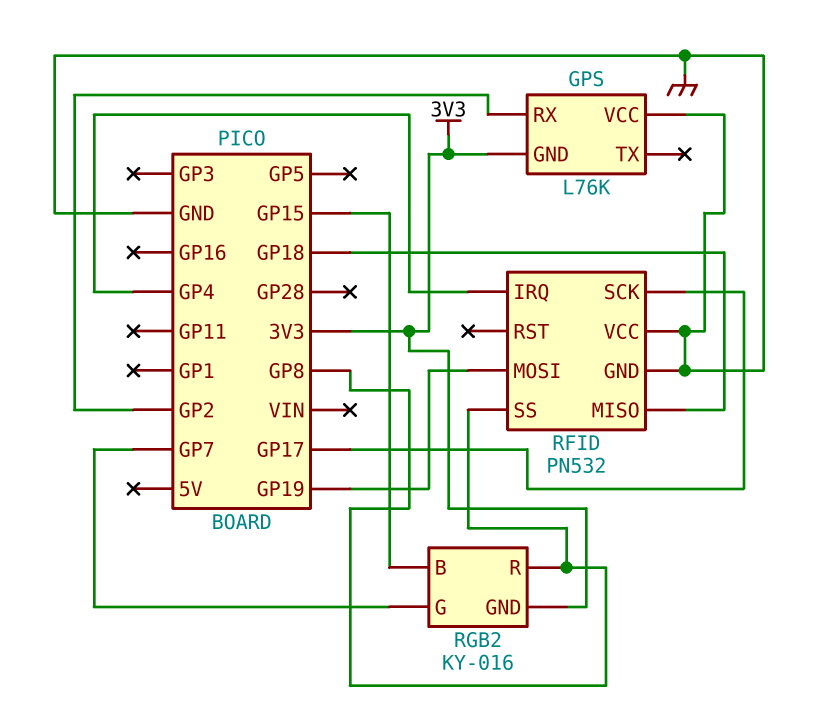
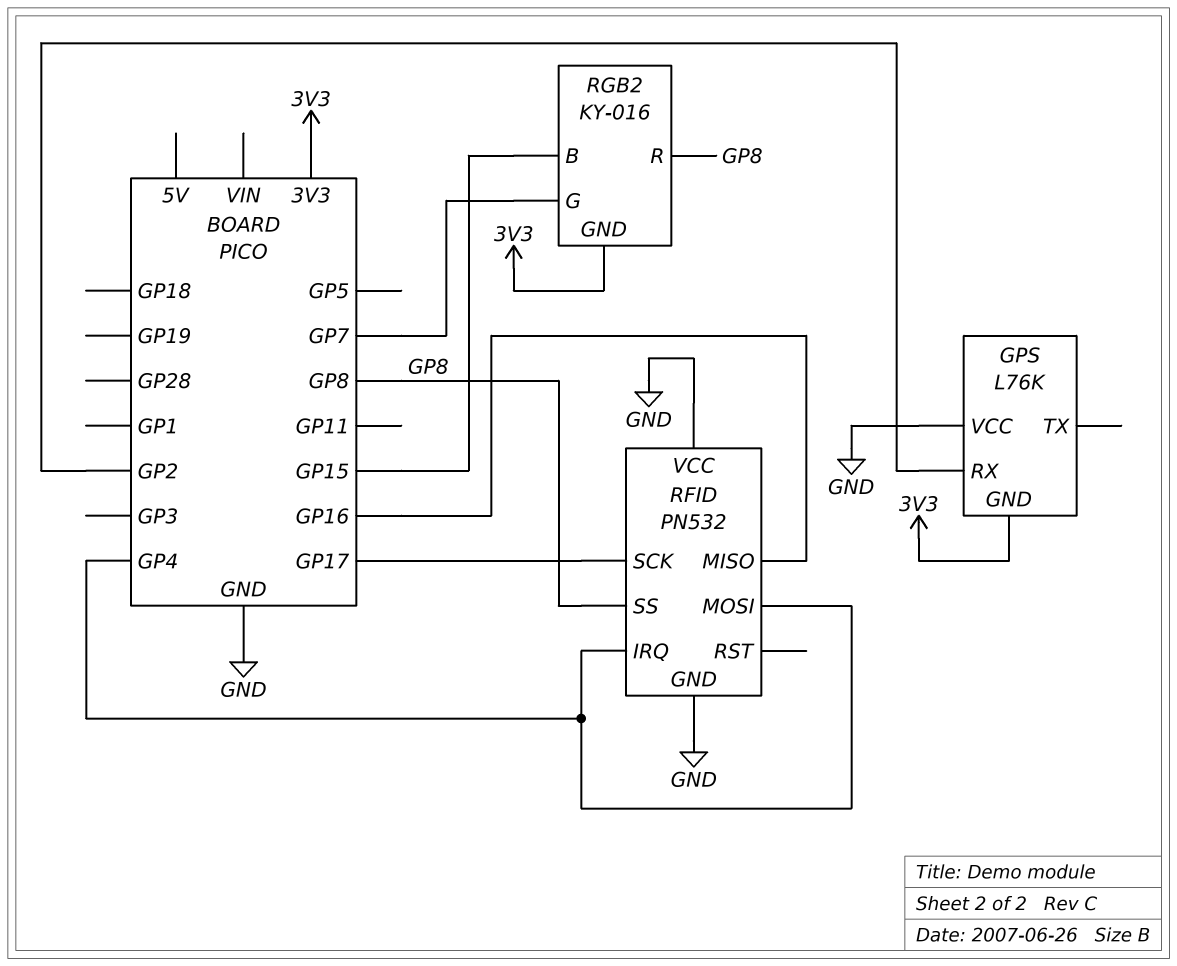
RFID pin MISO: GP18 -> GP16
RFID pin MOSI: GP19 -> GP4

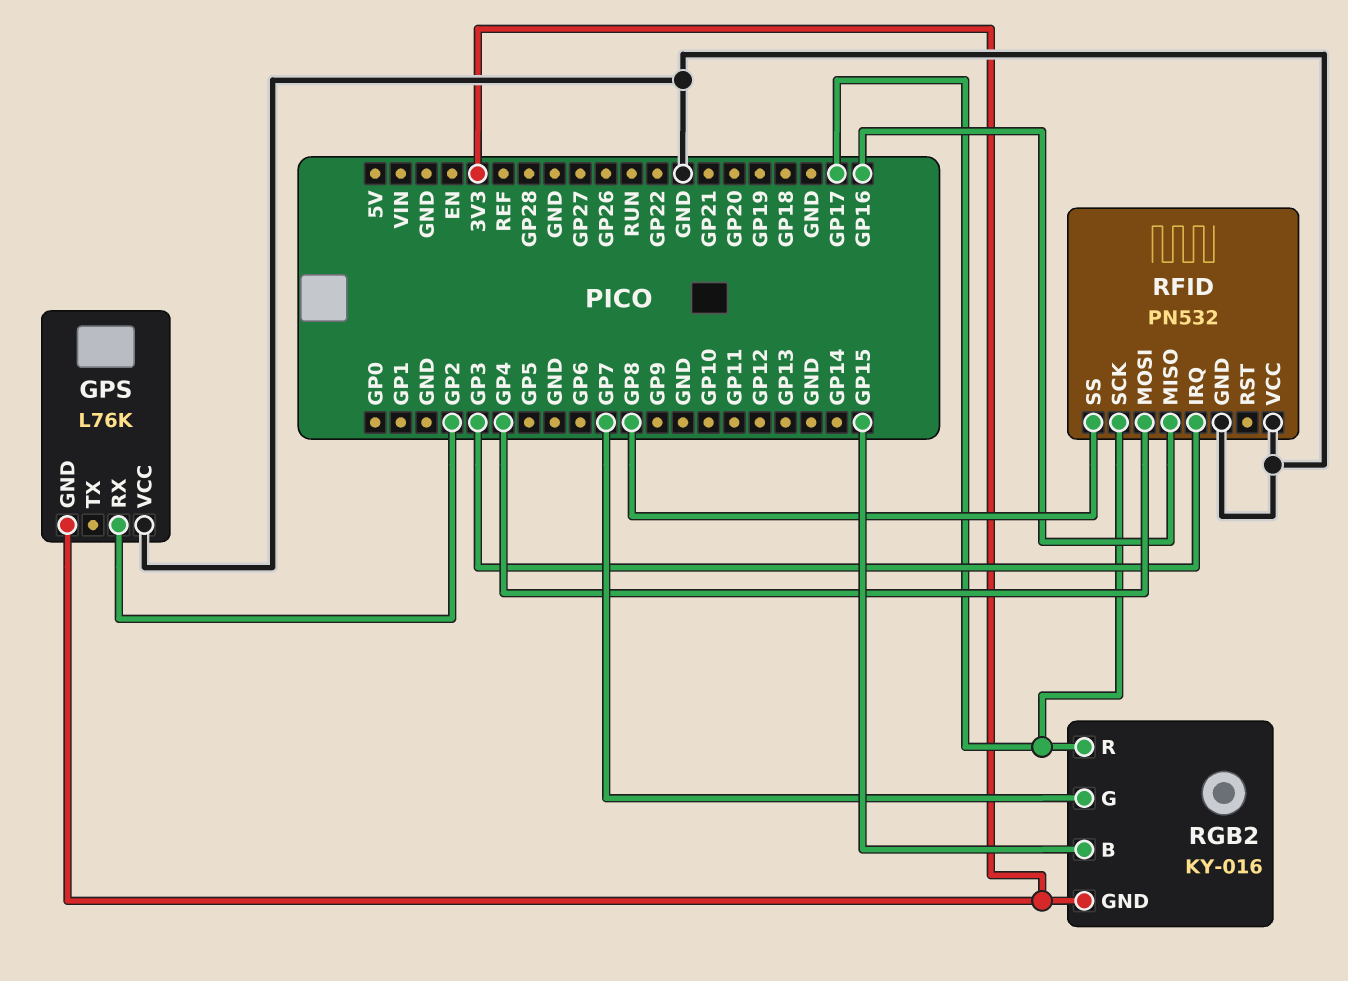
RFID pin IRQ: GP4 -> GP3
RGB2 pin R: GP8 -> GP17

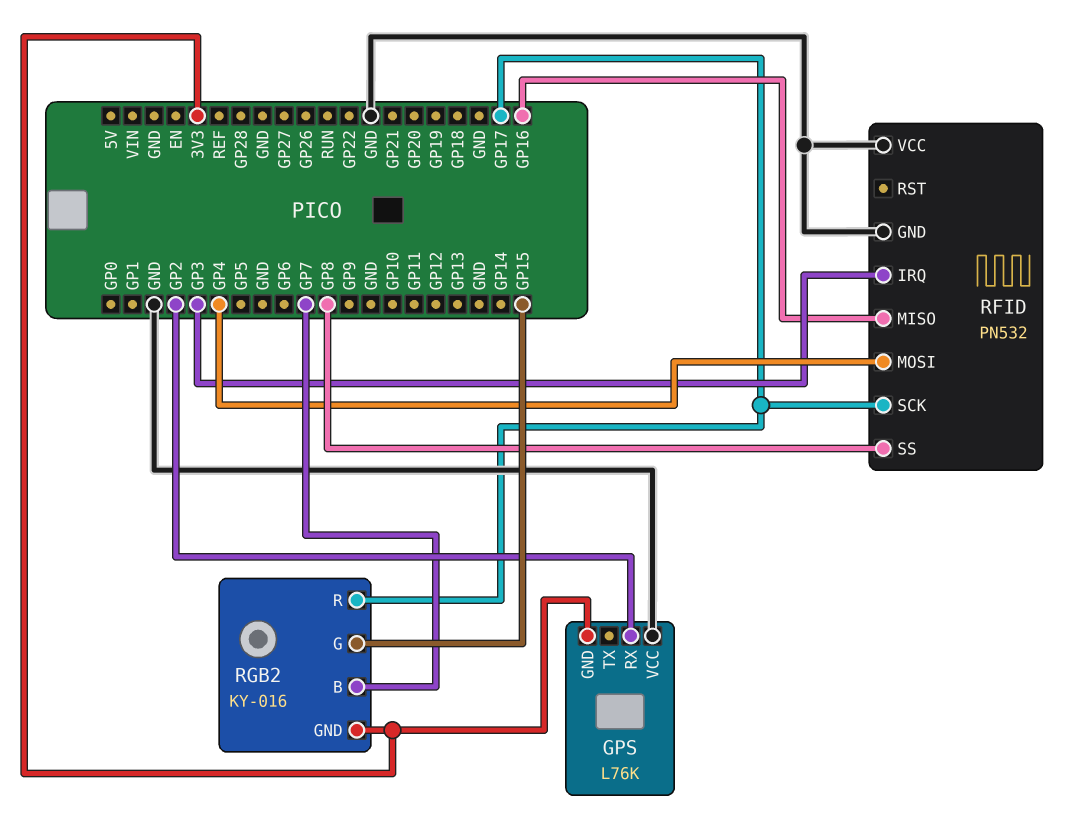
RGB2 pin B: GP15 -> GP7
RGB2 pin G: GP7 -> GP15

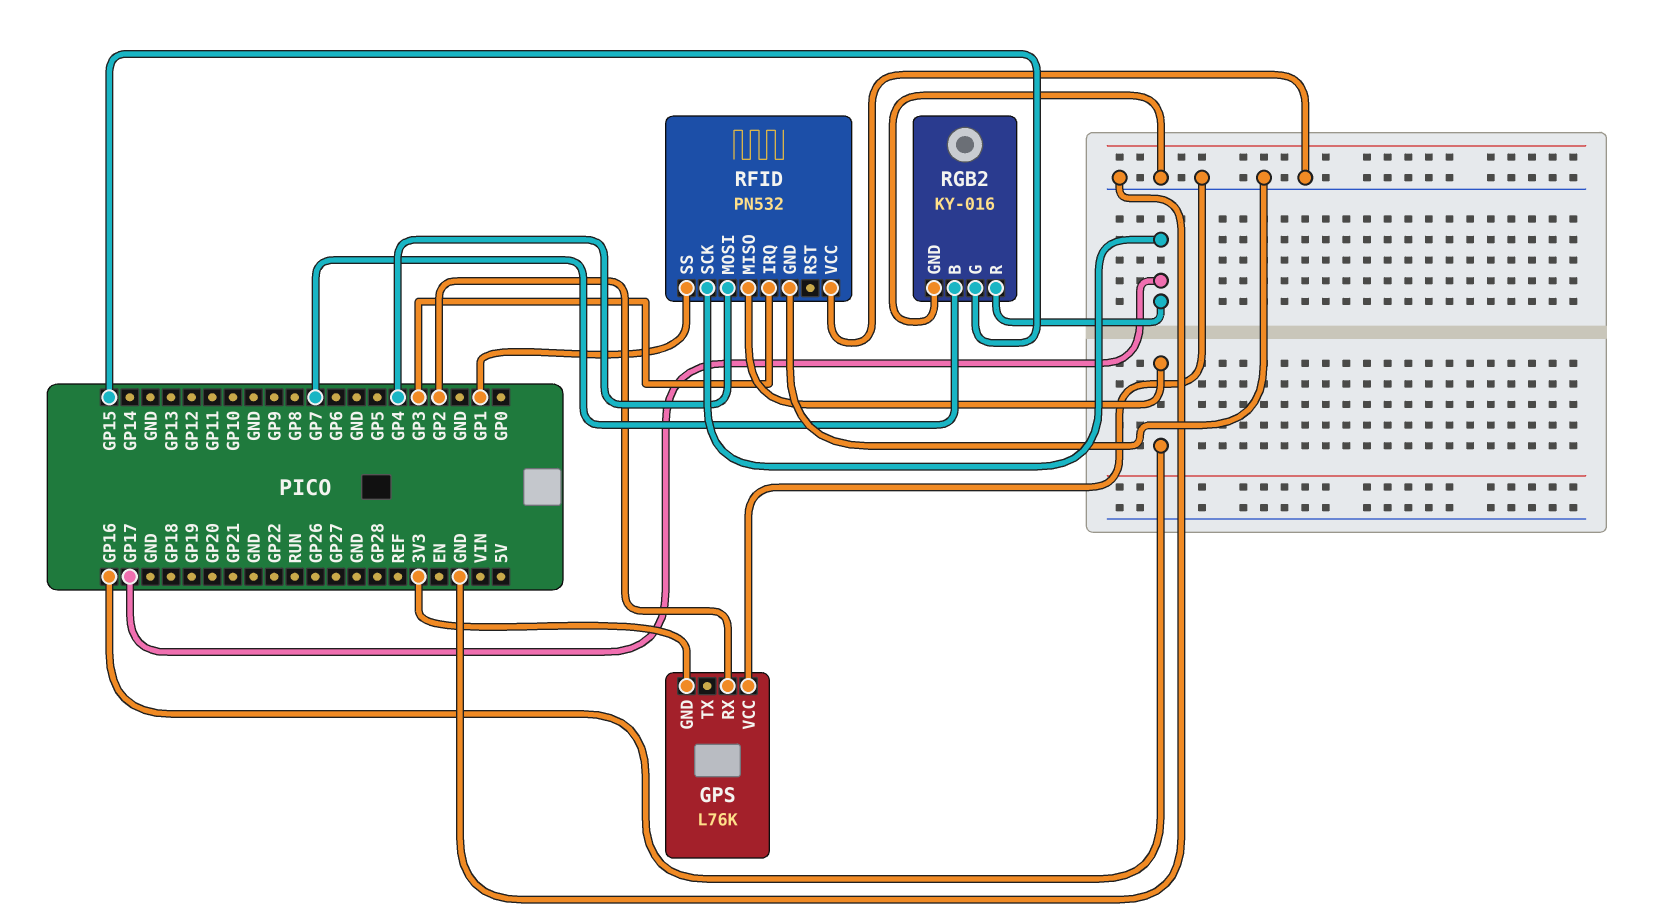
RFID pin SS: GP8 -> GP1
RGB2 pin GND: 3V3 -> GND

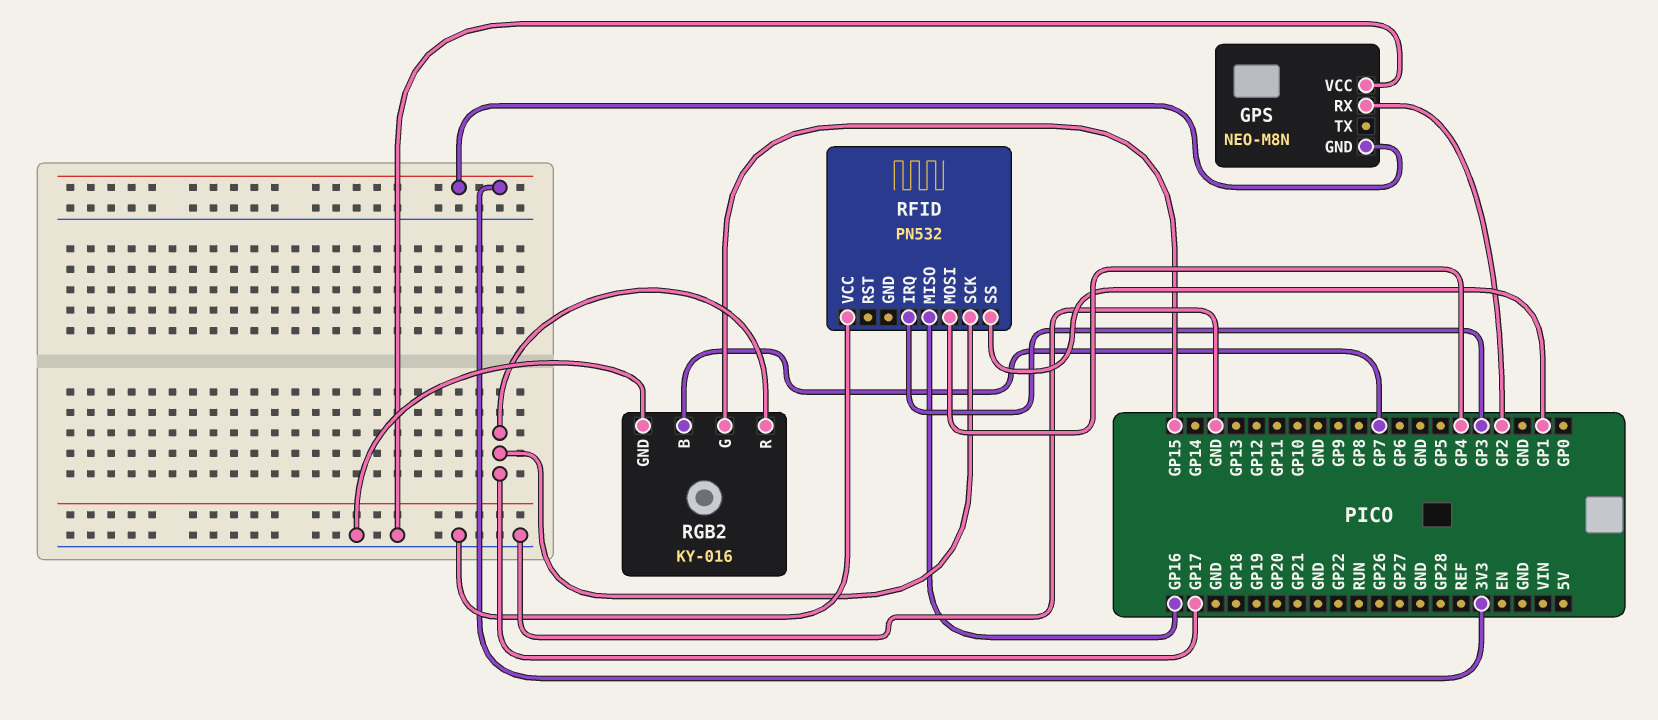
GPS: L76K -> NEO-M8N
RFID pin GND: GND -> none

